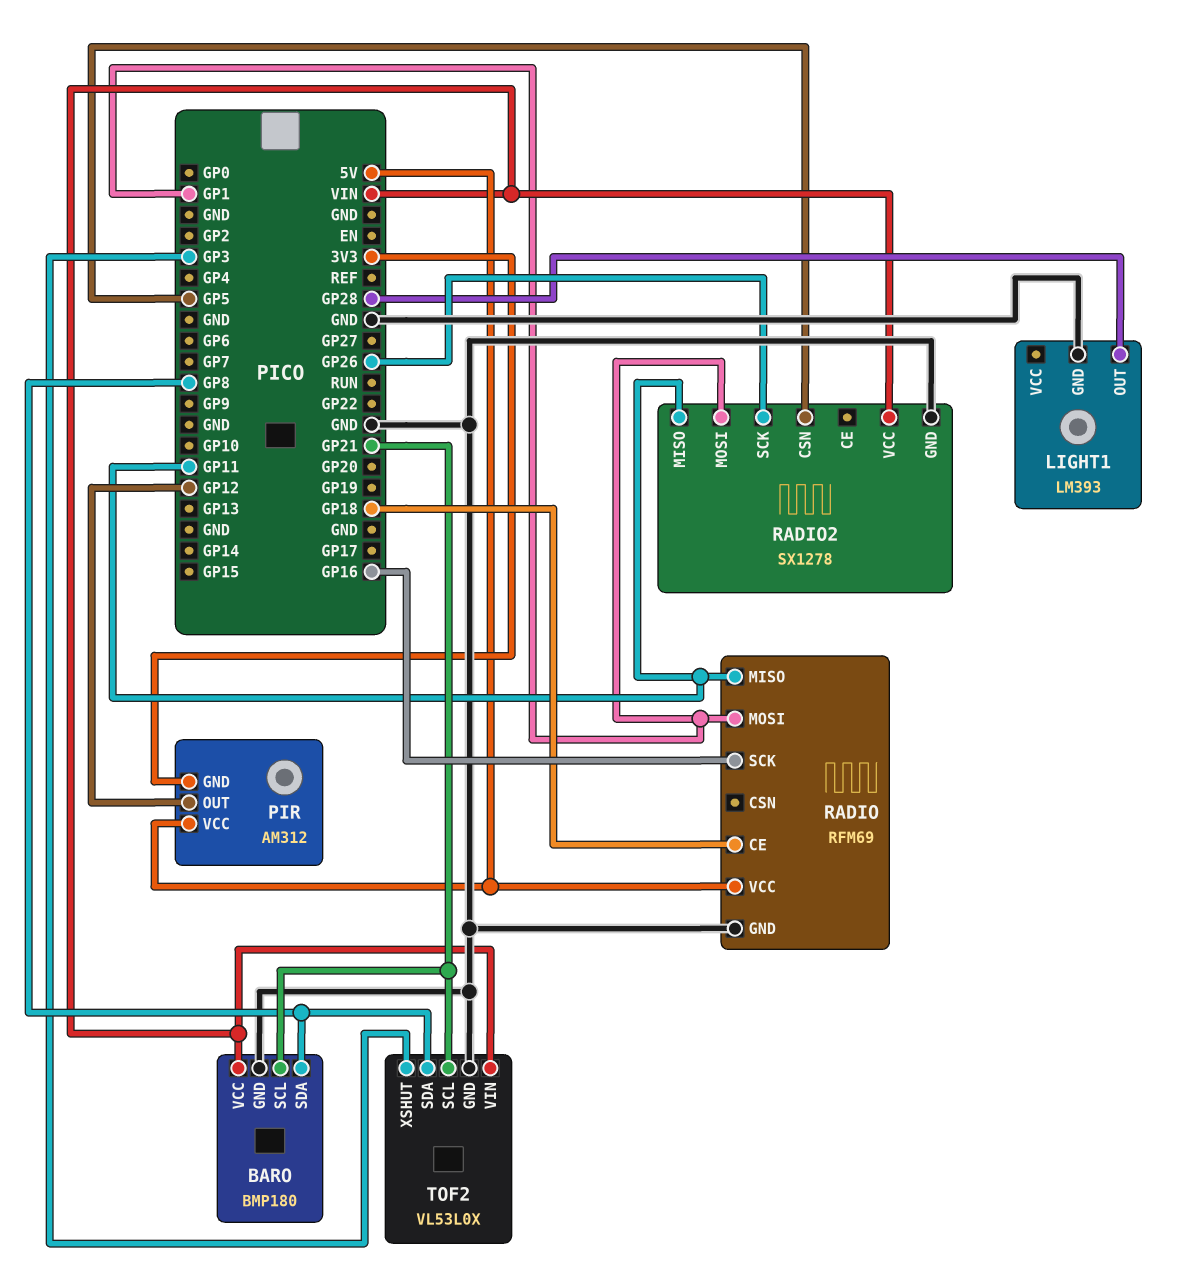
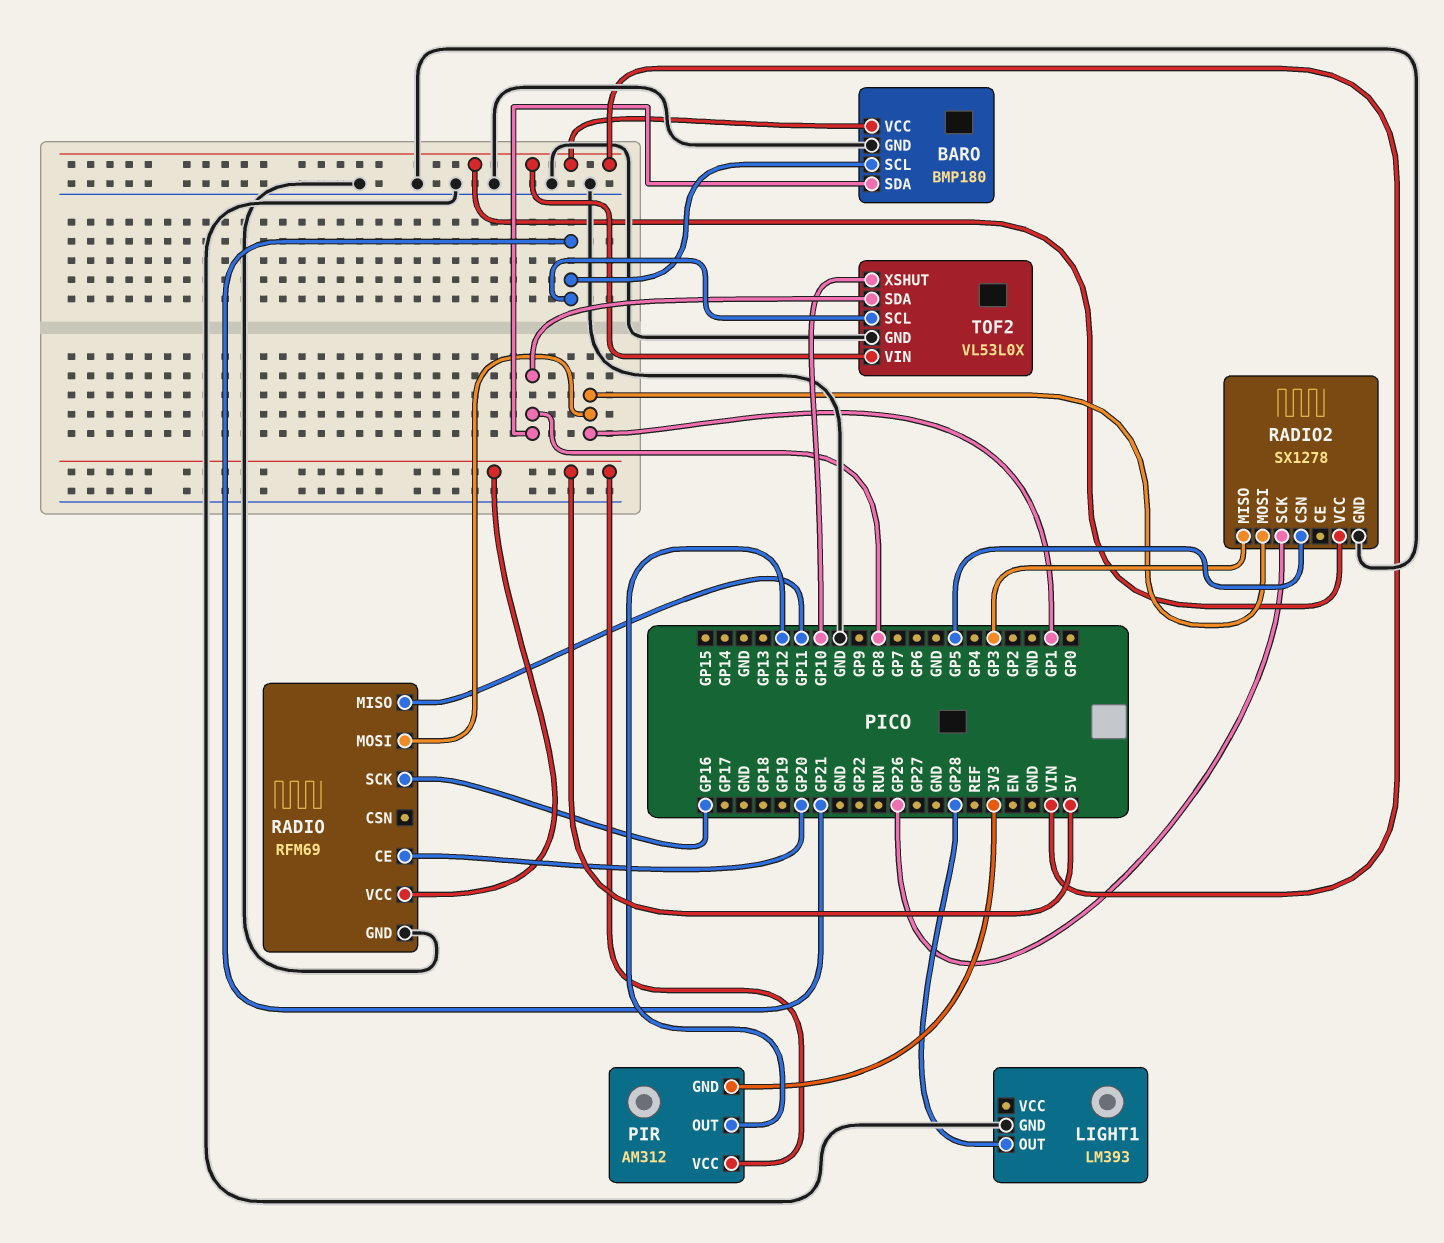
RADIO pin CE: GP18 -> GP20
RADIO2 pin MISO: GP11 -> GP3
TOF2 pin XSHUT: GP3 -> GP10

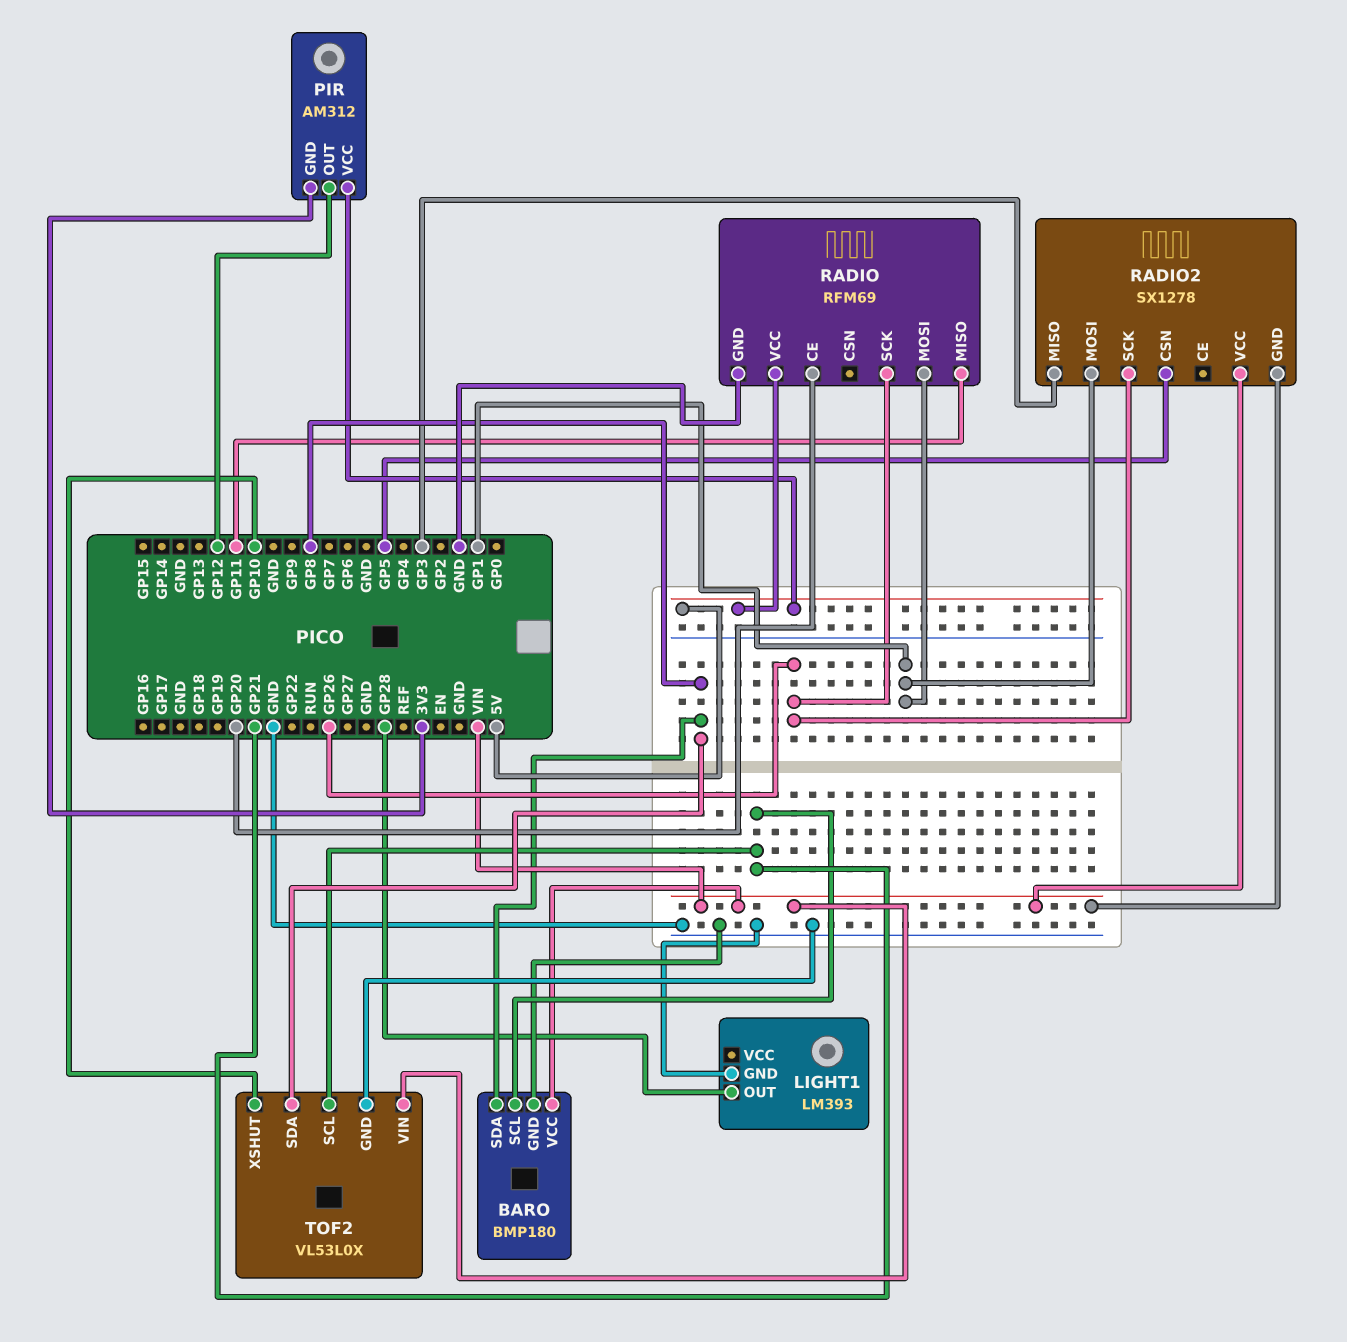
RADIO pin SCK: GP16 -> GP26
RADIO2 pin GND: GND -> VIN

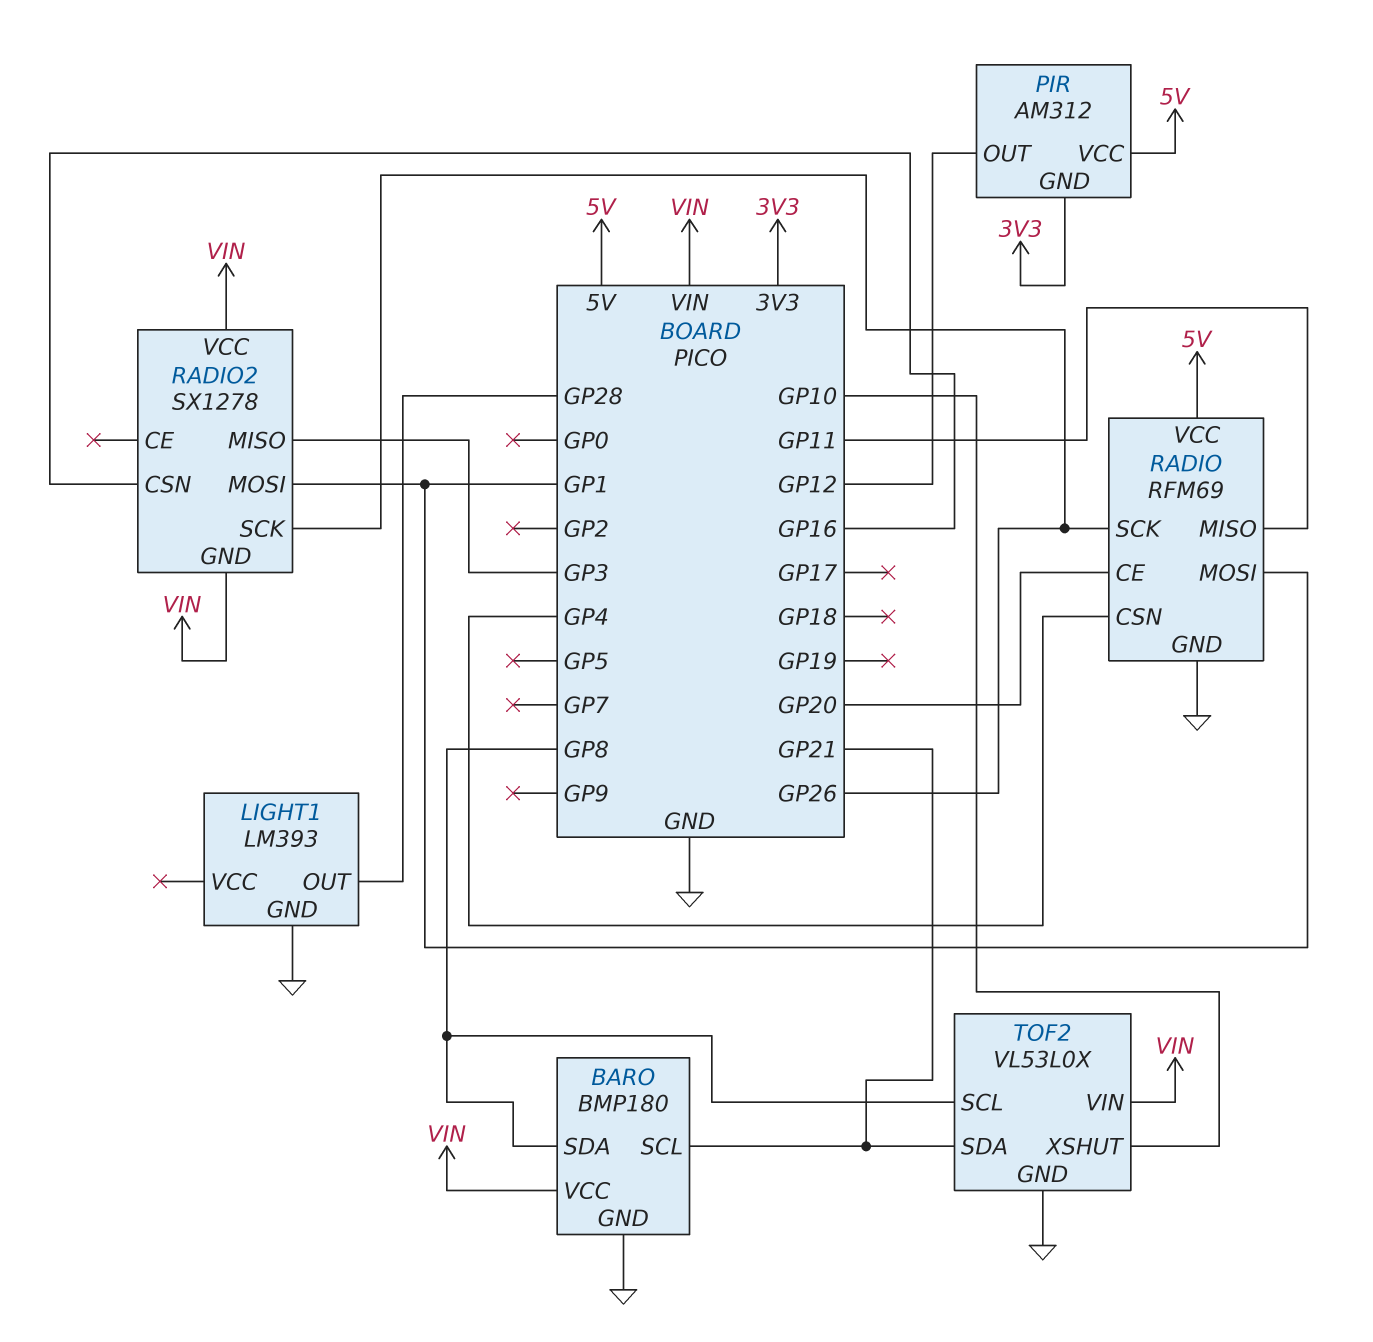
RADIO pin CSN: none -> GP4
RADIO2 pin CSN: GP5 -> GP16
TOF2 pin SCL: GP21 -> GP8
TOF2 pin SDA: GP8 -> GP21

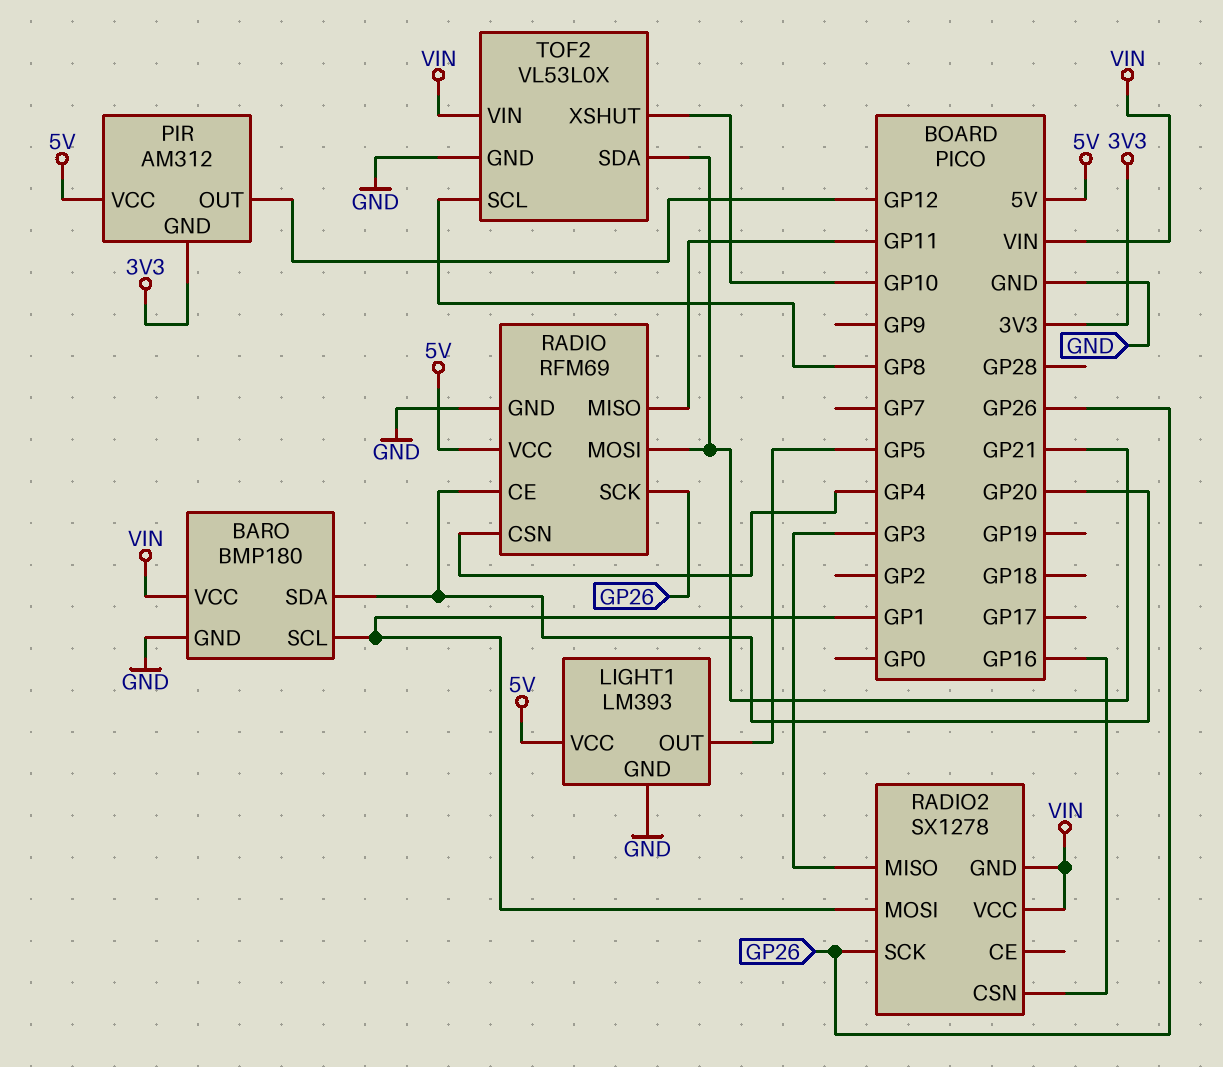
BARO pin SCL: GP21 -> GP1
BARO pin SDA: GP8 -> GP20
LIGHT1 pin OUT: GP28 -> GP5
LIGHT1 pin VCC: none -> 5V
RADIO pin MOSI: GP1 -> GP21

